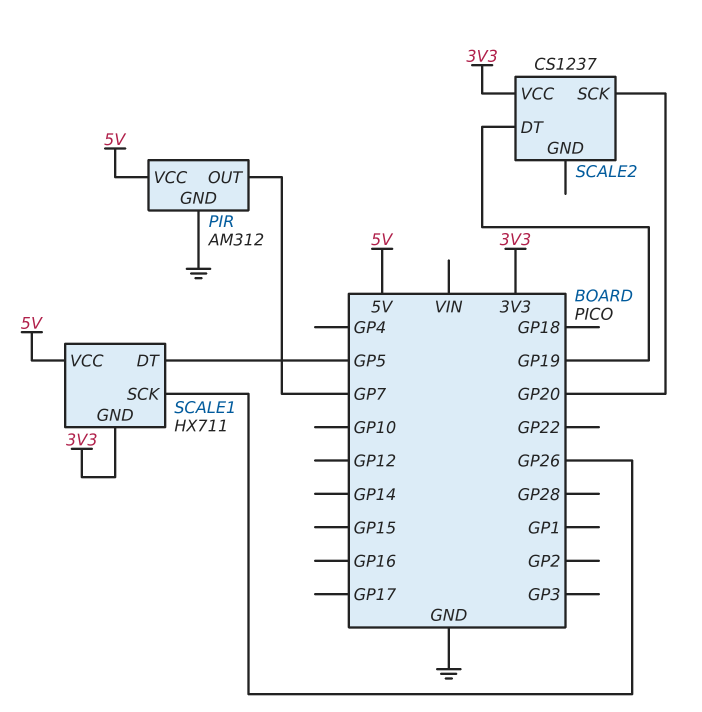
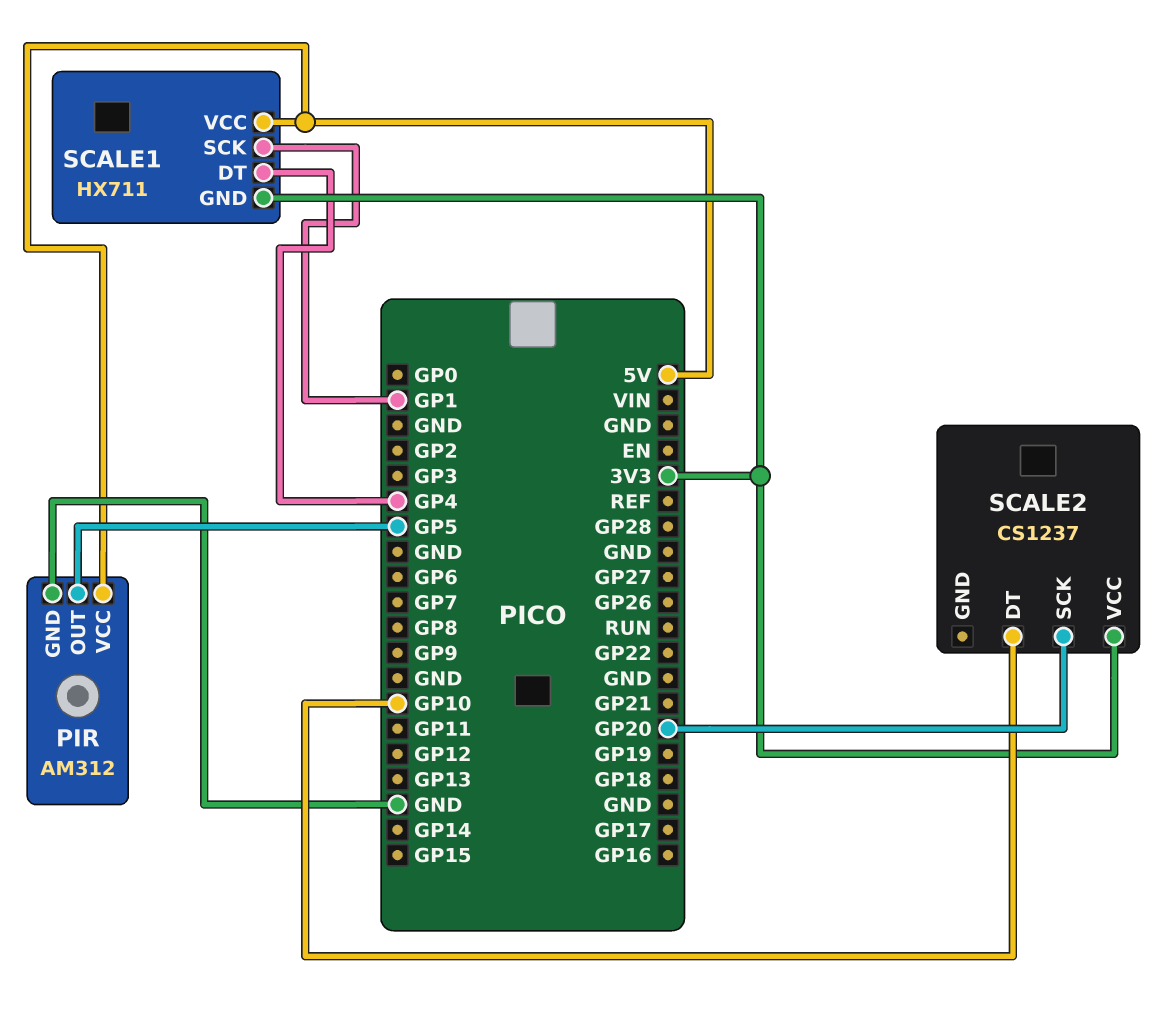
PIR pin OUT: GP7 -> GP5
SCALE1 pin DT: GP5 -> GP4
SCALE1 pin SCK: GP26 -> GP1
SCALE2 pin DT: GP19 -> GP10

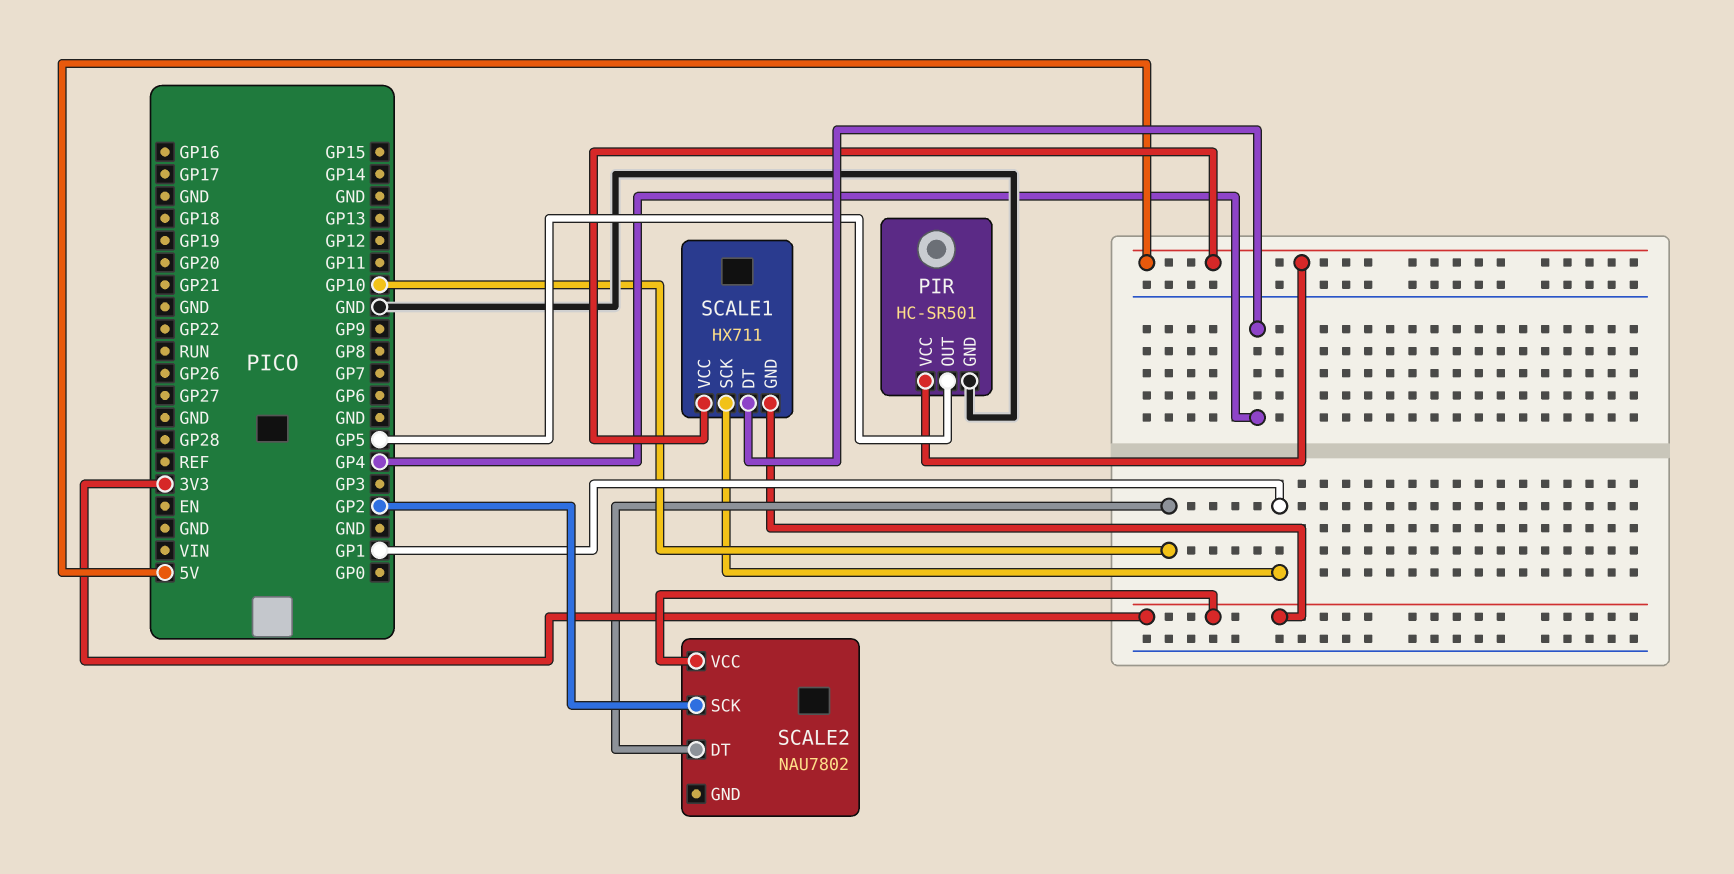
PIR: AM312 -> HC-SR501
SCALE2: CS1237 -> NAU7802
SCALE2 pin SCK: GP20 -> GP2

